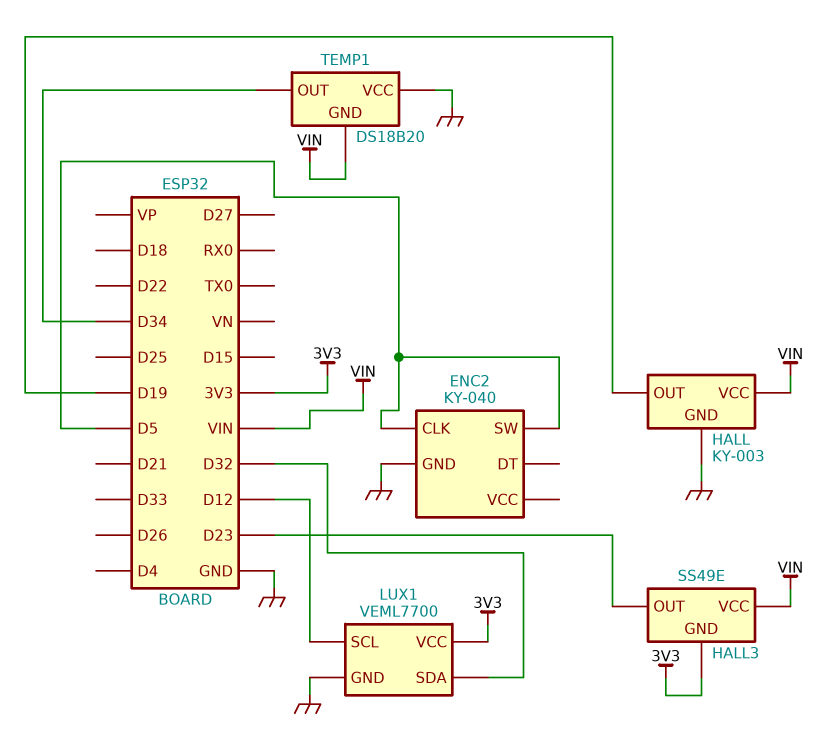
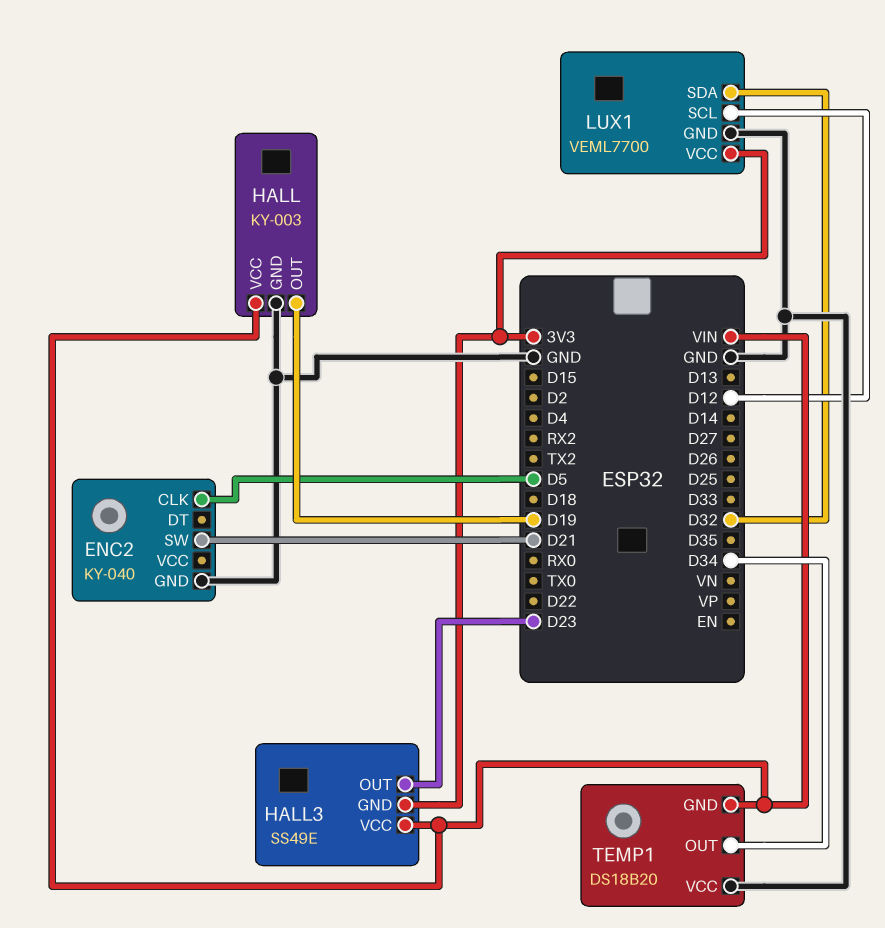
ENC2 pin SW: D5 -> D21

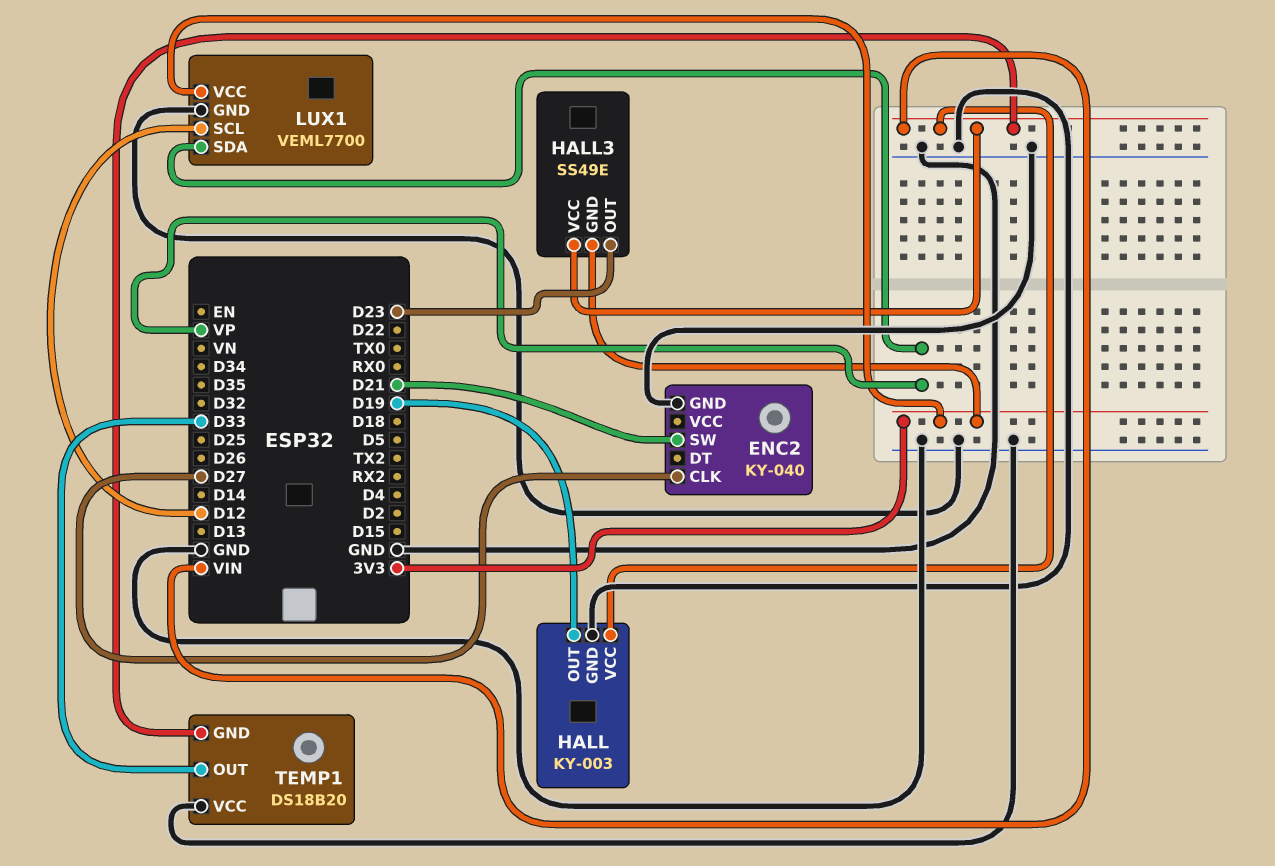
ENC2 pin CLK: D5 -> D27
LUX1 pin SDA: D32 -> VP
TEMP1 pin OUT: D34 -> D33

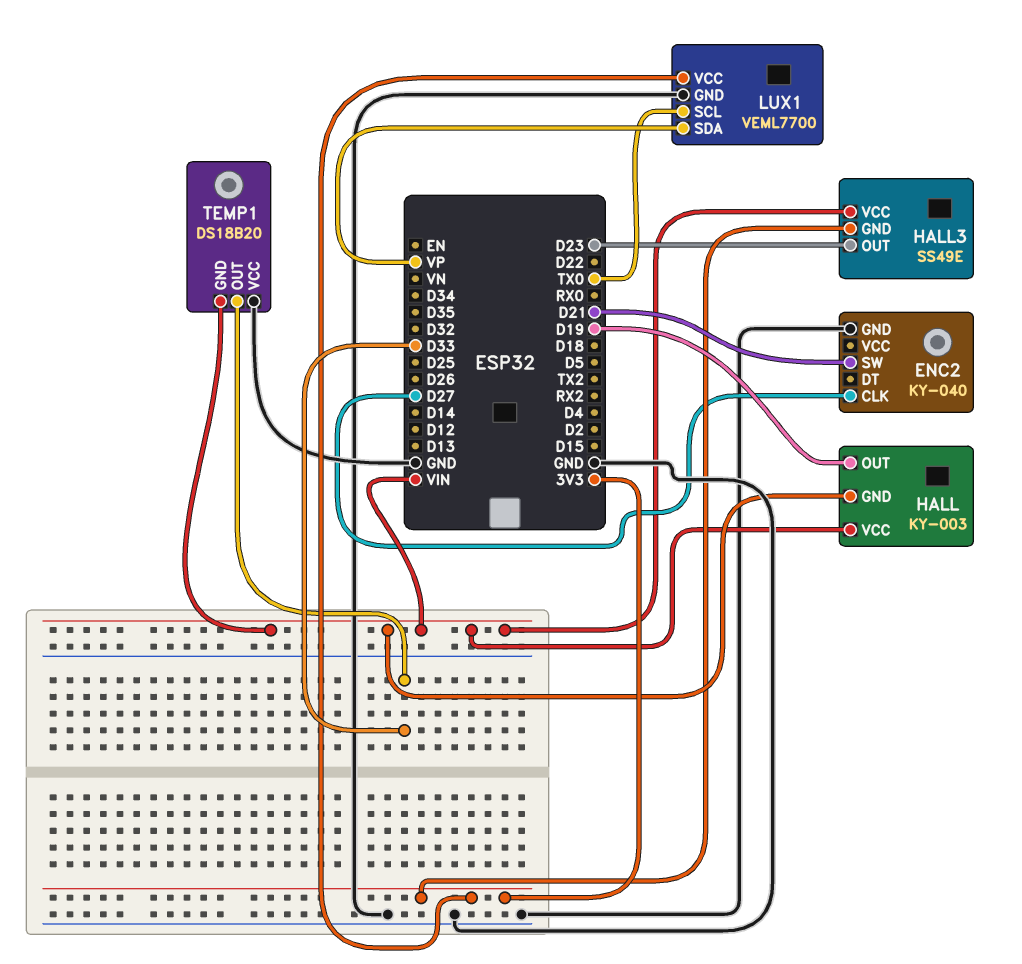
HALL pin GND: GND -> VIN
LUX1 pin SCL: D12 -> TX0

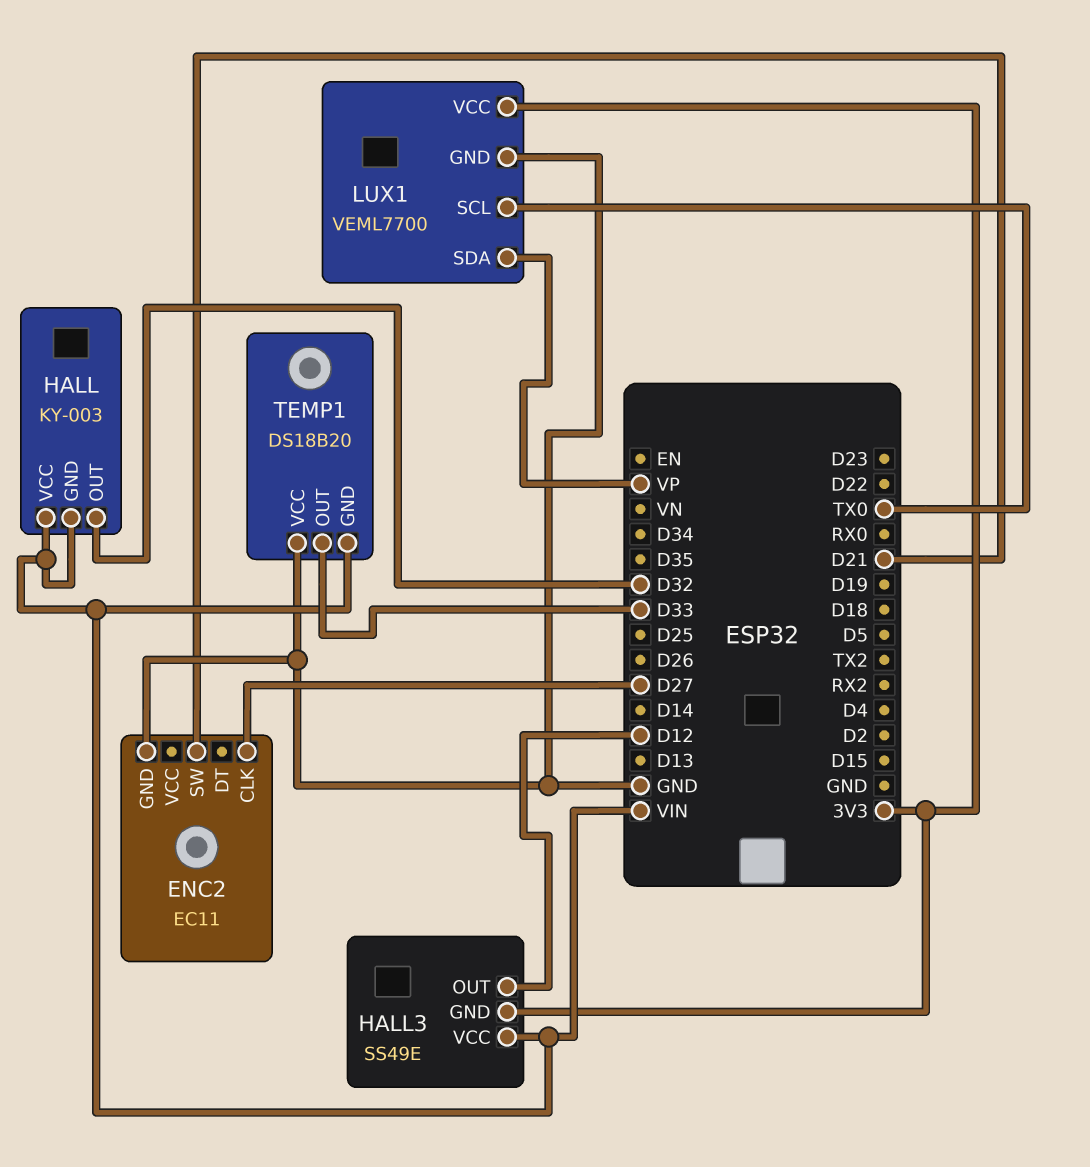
ENC2: KY-040 -> EC11
HALL pin OUT: D19 -> D32
HALL3 pin OUT: D23 -> D12

